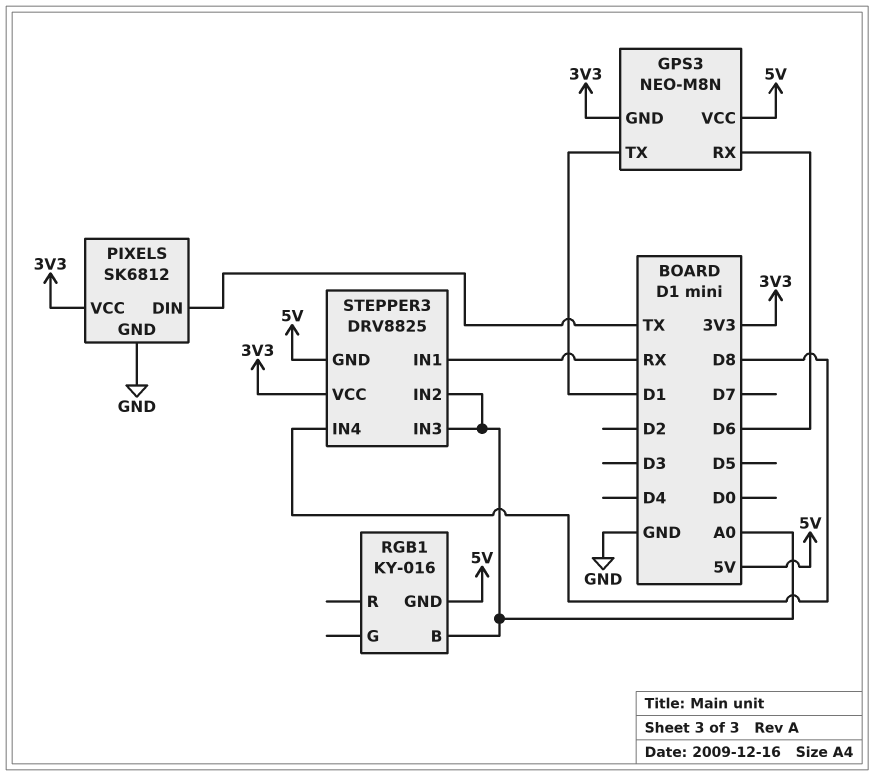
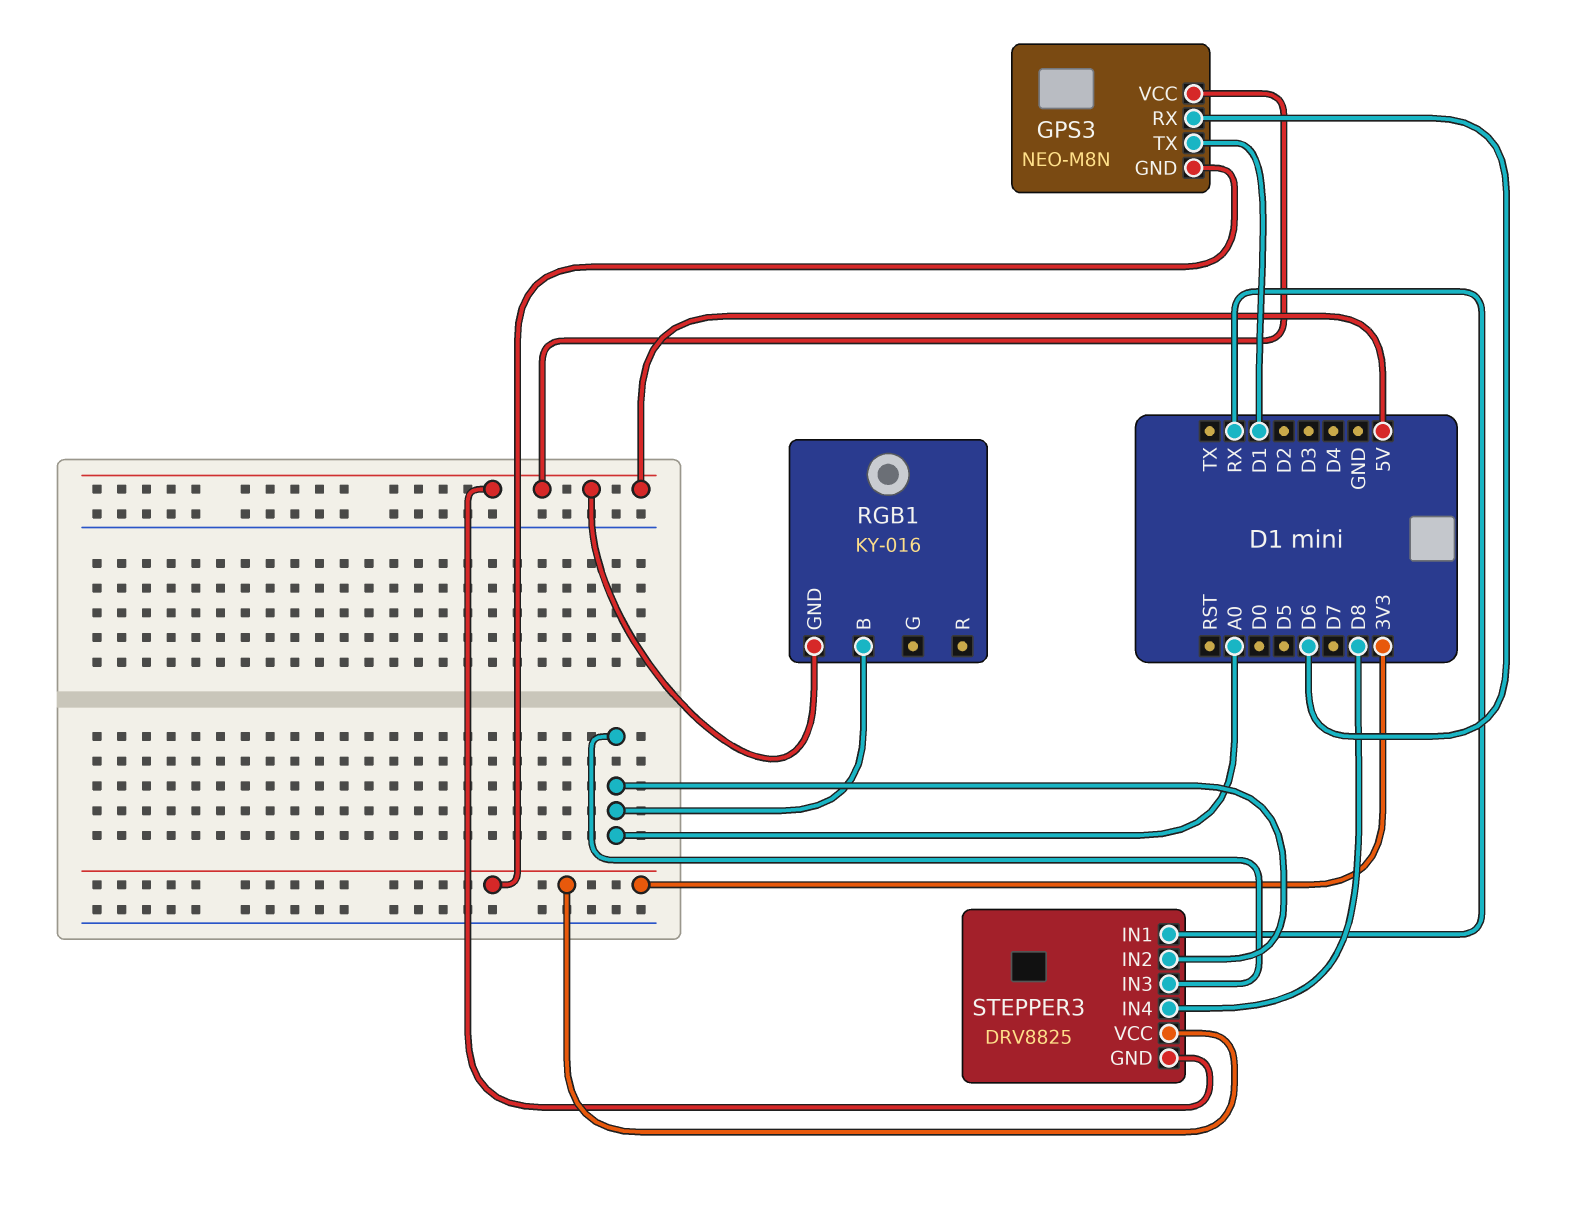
PIXELS: SK6812 -> none
PIXELS pin DIN: TX -> none
PIXELS pin GND: GND -> none
PIXELS pin VCC: 3V3 -> none

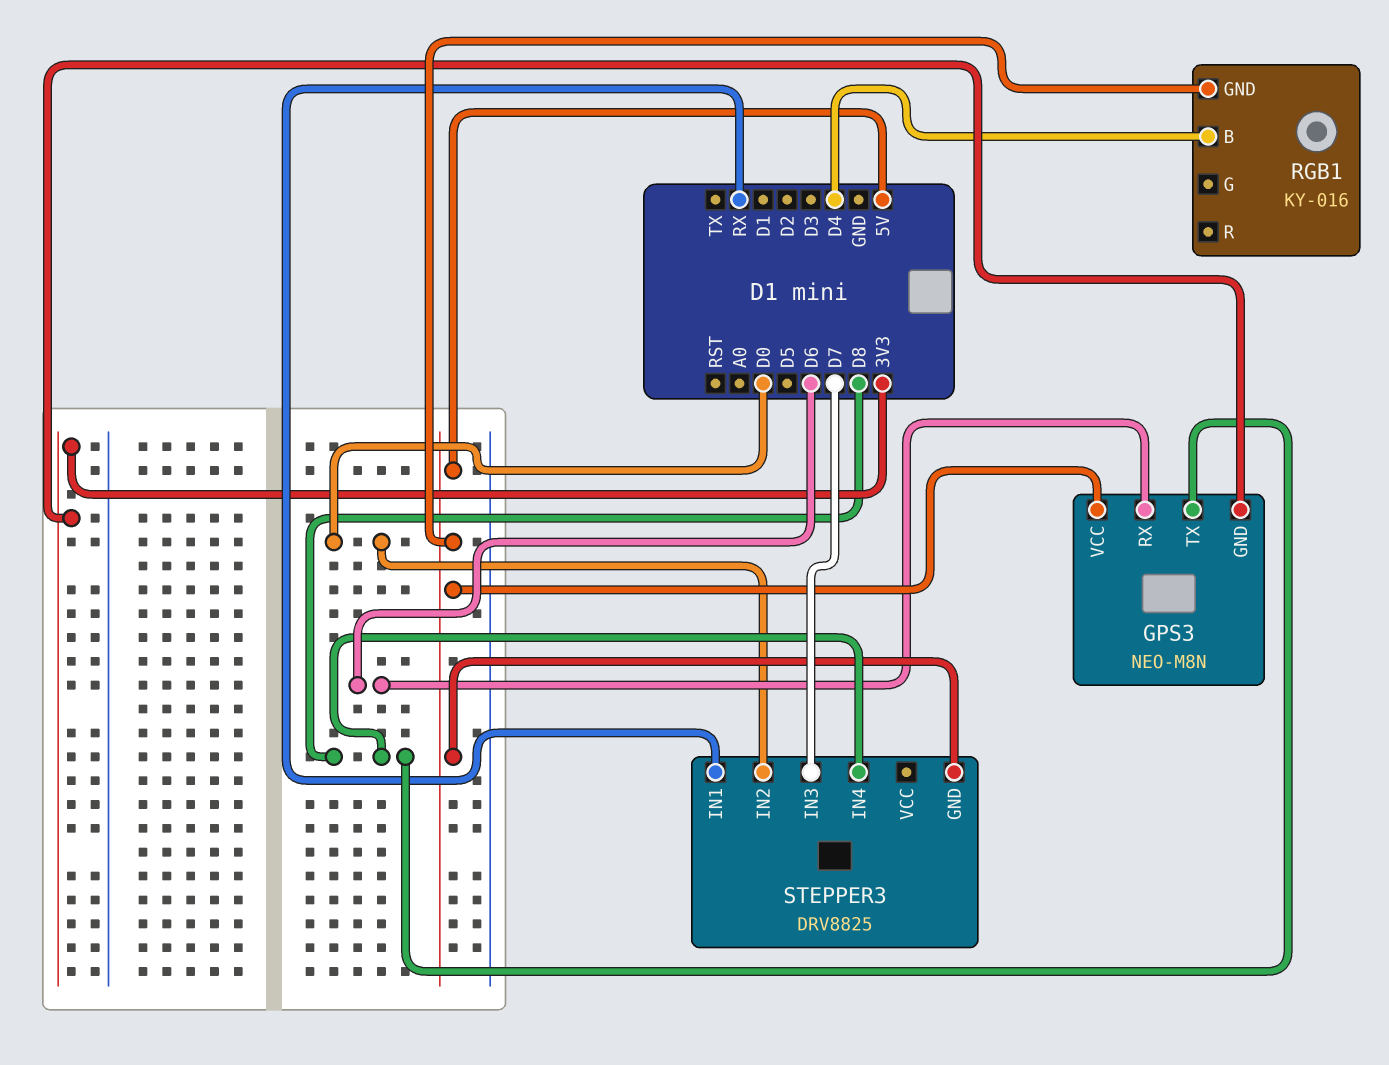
GPS3 pin TX: D1 -> D8
RGB1 pin B: A0 -> D4
STEPPER3 pin IN2: A0 -> D0
STEPPER3 pin IN3: A0 -> D7
STEPPER3 pin VCC: 3V3 -> none

